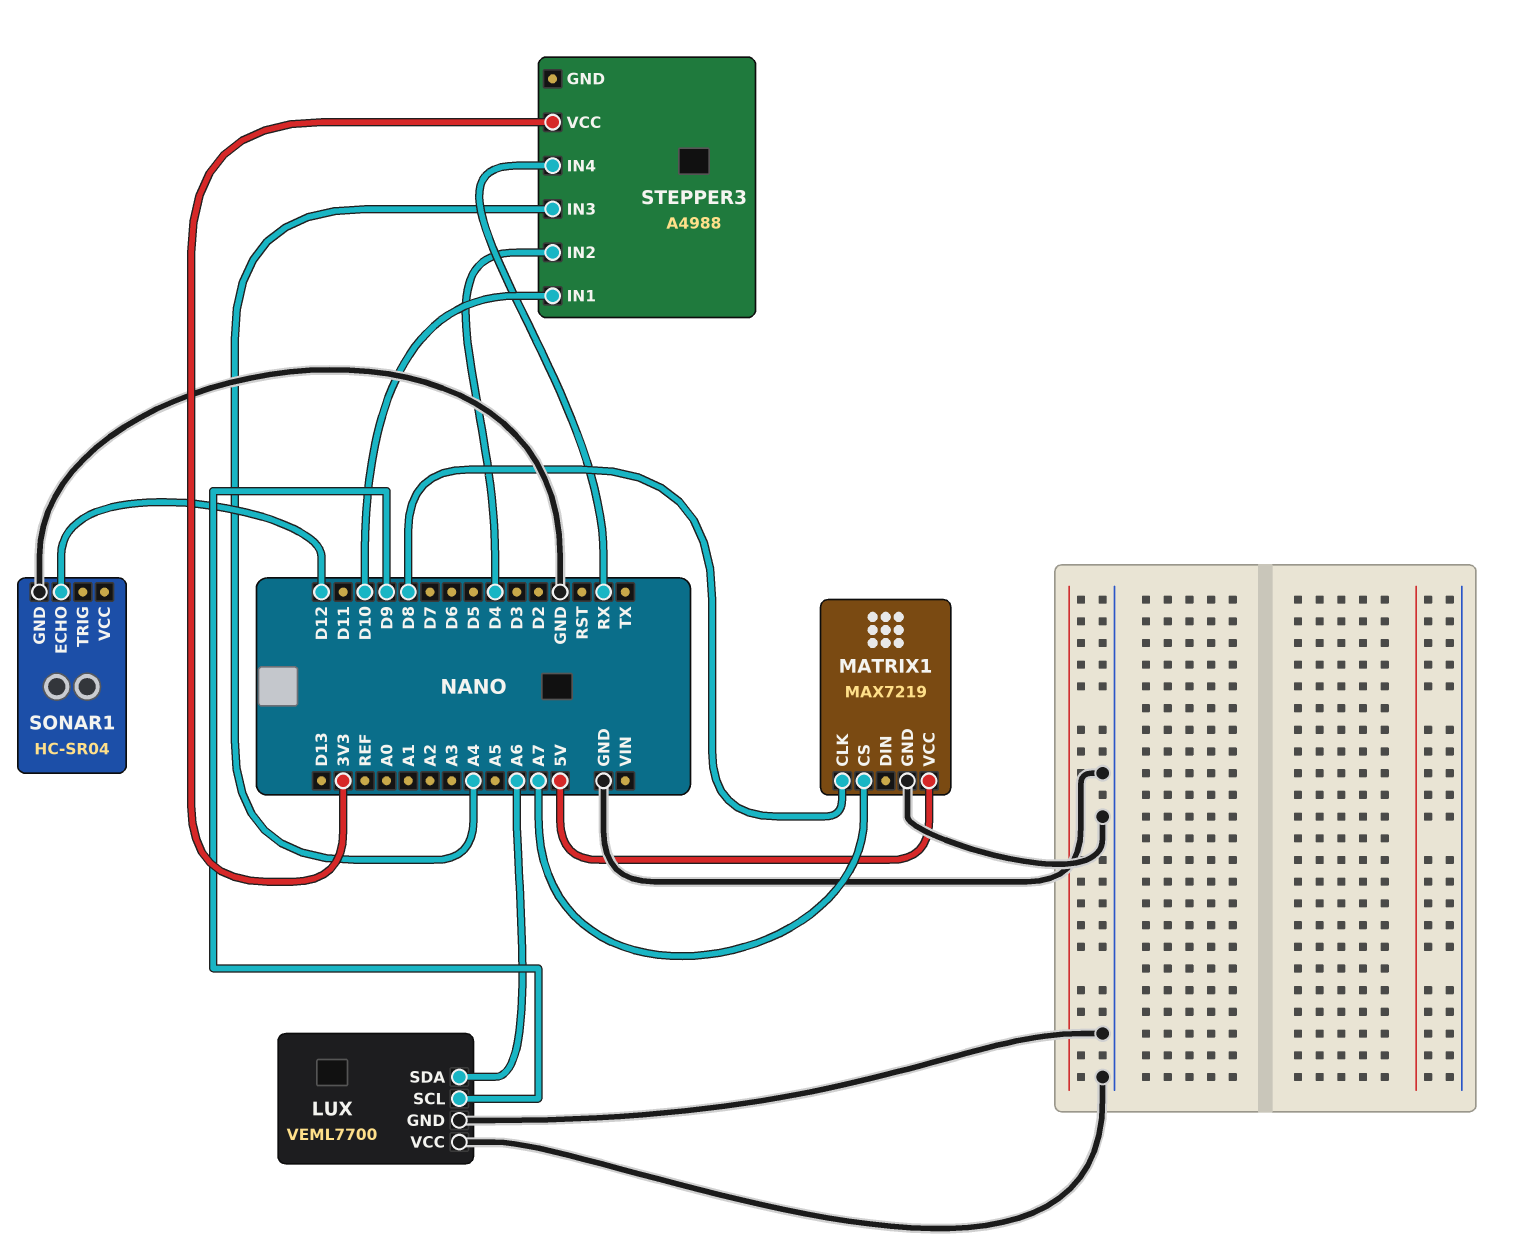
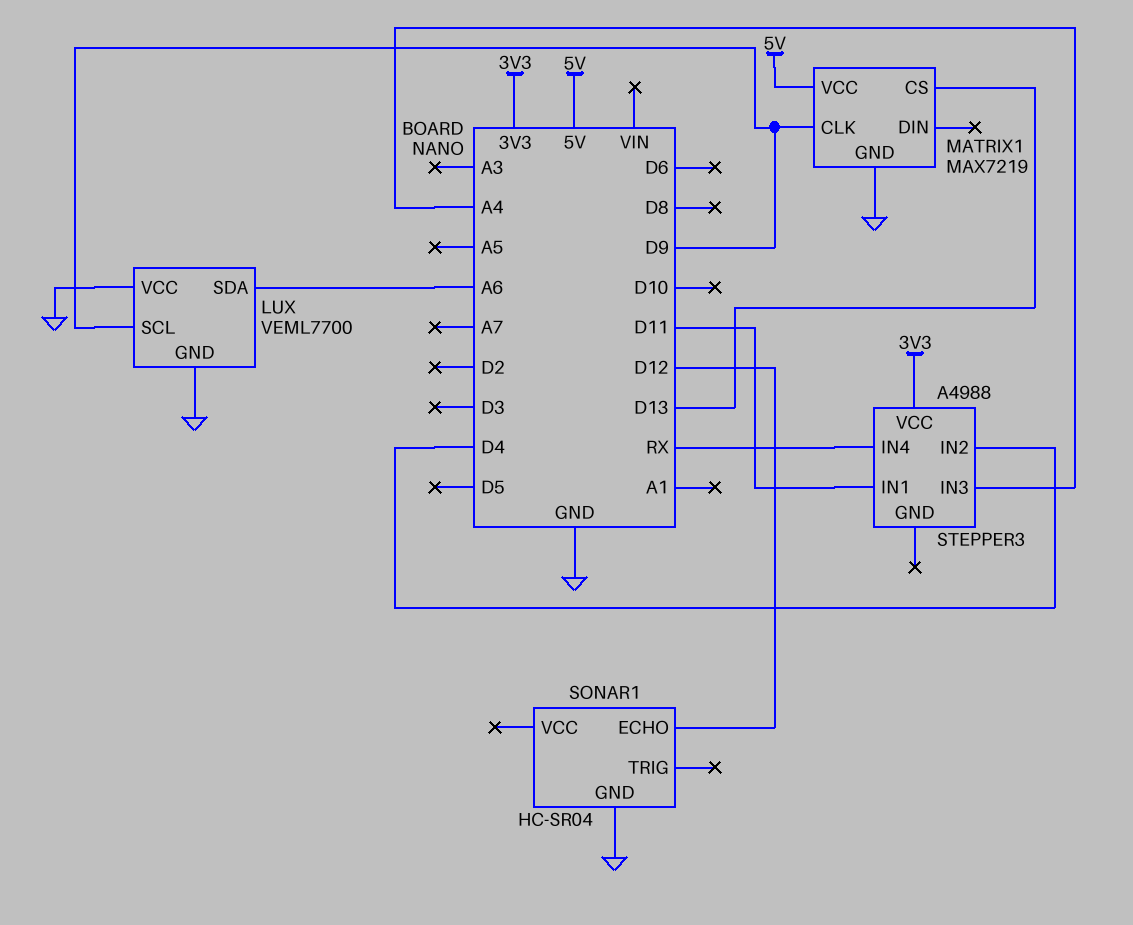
MATRIX1 pin CLK: D8 -> D9
MATRIX1 pin CS: A7 -> D13
STEPPER3 pin IN1: D10 -> D11

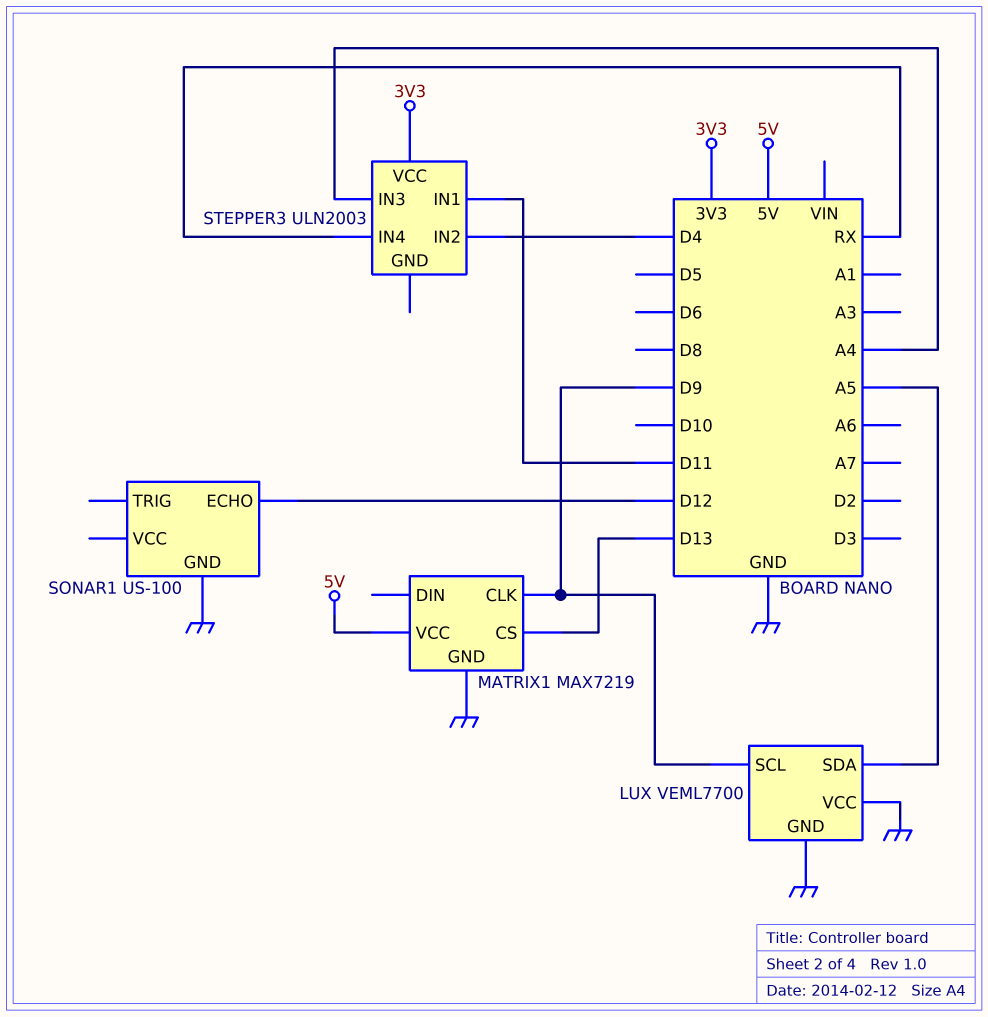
LUX pin SDA: A6 -> A5
SONAR1: HC-SR04 -> US-100
STEPPER3: A4988 -> ULN2003

